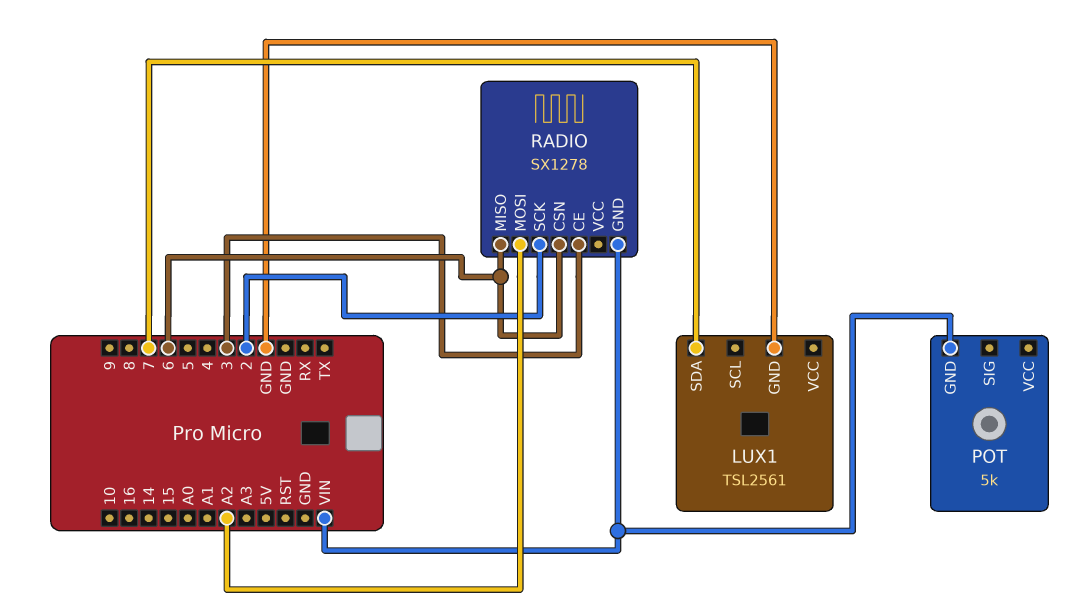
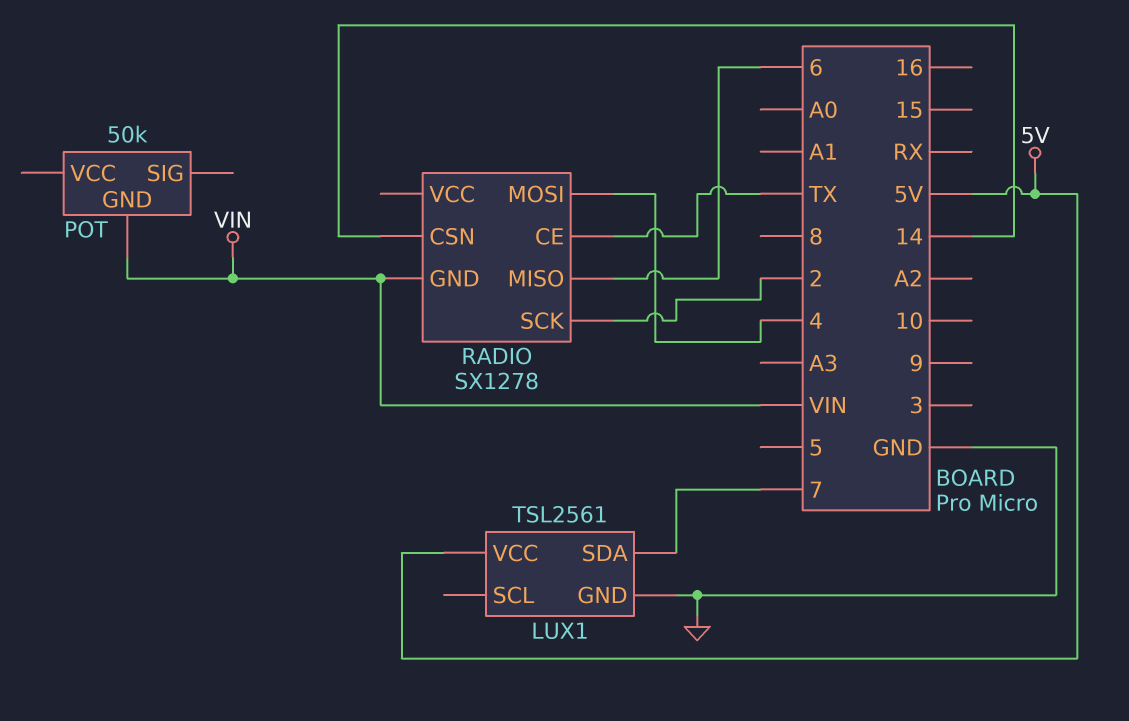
LUX1 pin VCC: none -> 5V
POT: 5k -> 50k
RADIO pin CE: 3 -> TX
RADIO pin CSN: 6 -> 14
RADIO pin MOSI: A2 -> 4

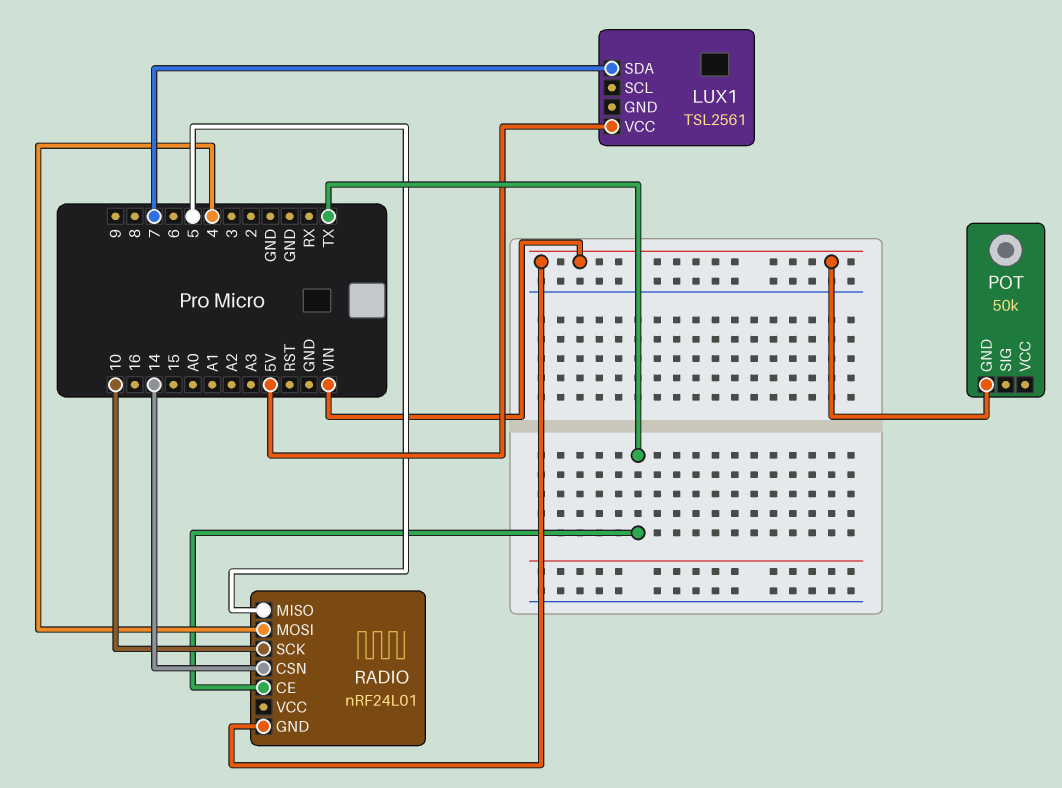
LUX1 pin GND: GND -> none
RADIO: SX1278 -> nRF24L01
RADIO pin MISO: 6 -> 5
RADIO pin SCK: 2 -> 10

